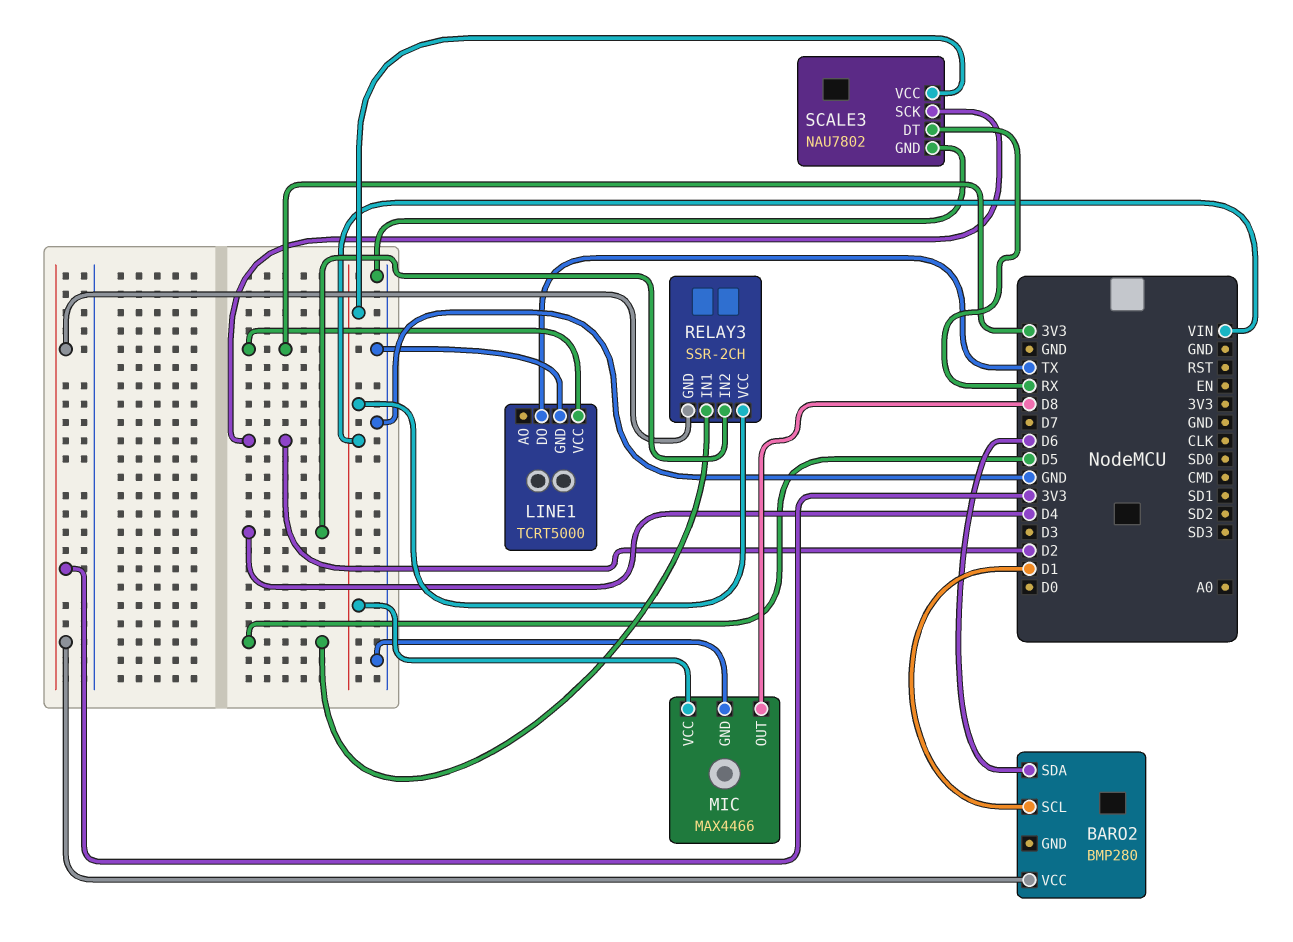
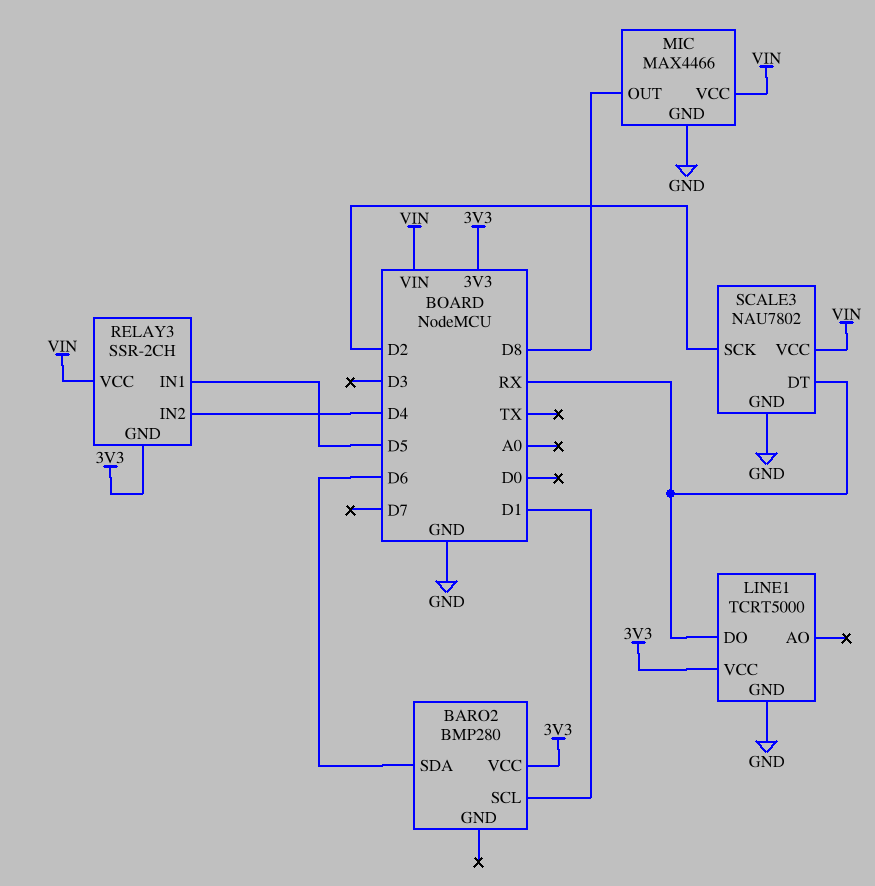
LINE1 pin DO: TX -> RX

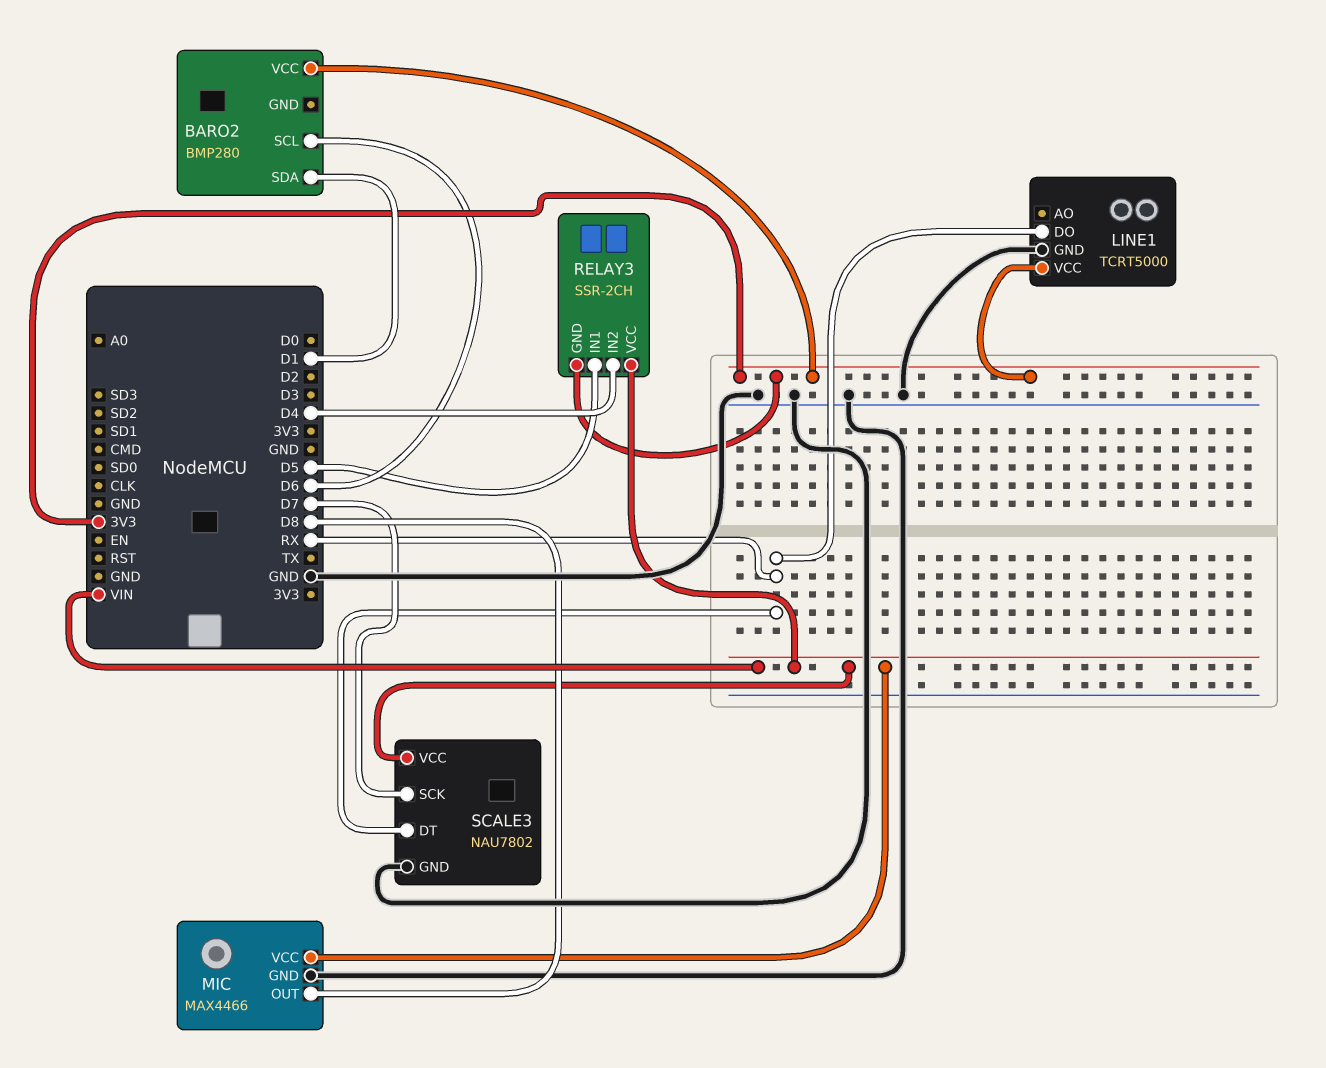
BARO2 pin SCL: D1 -> D6
BARO2 pin SDA: D6 -> D1
SCALE3 pin SCK: D2 -> D7

